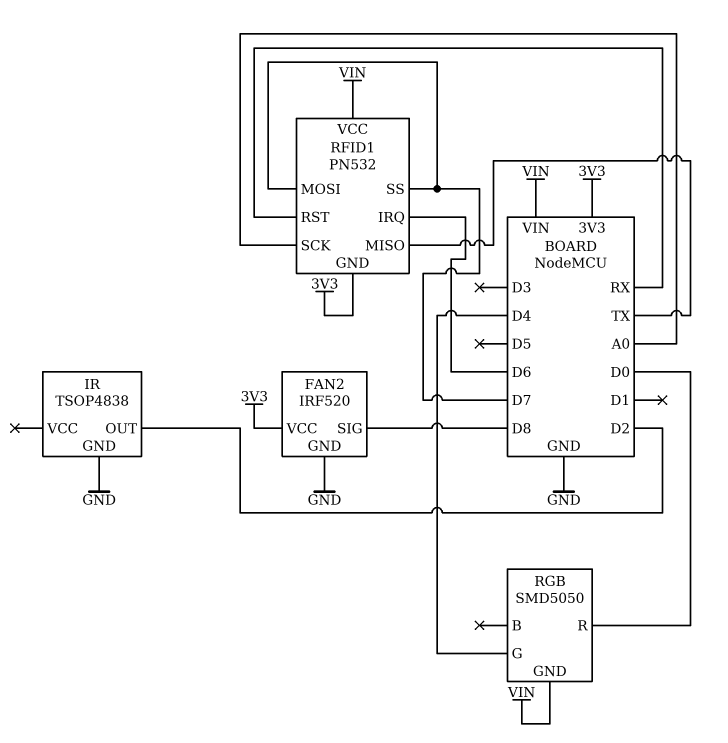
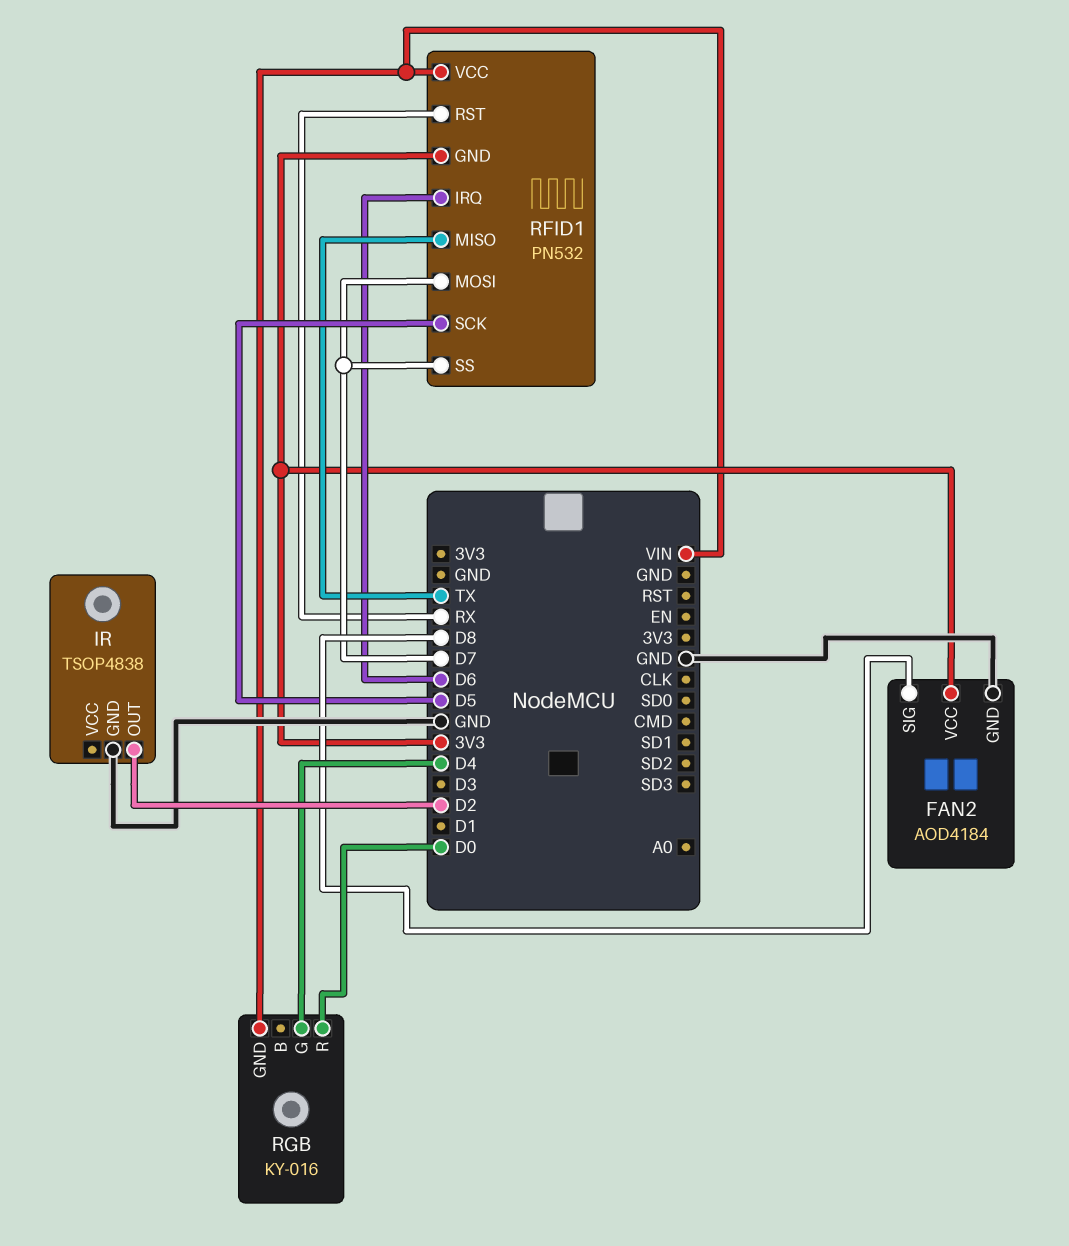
FAN2: IRF520 -> AOD4184
RFID1 pin SCK: A0 -> D5
RGB: SMD5050 -> KY-016

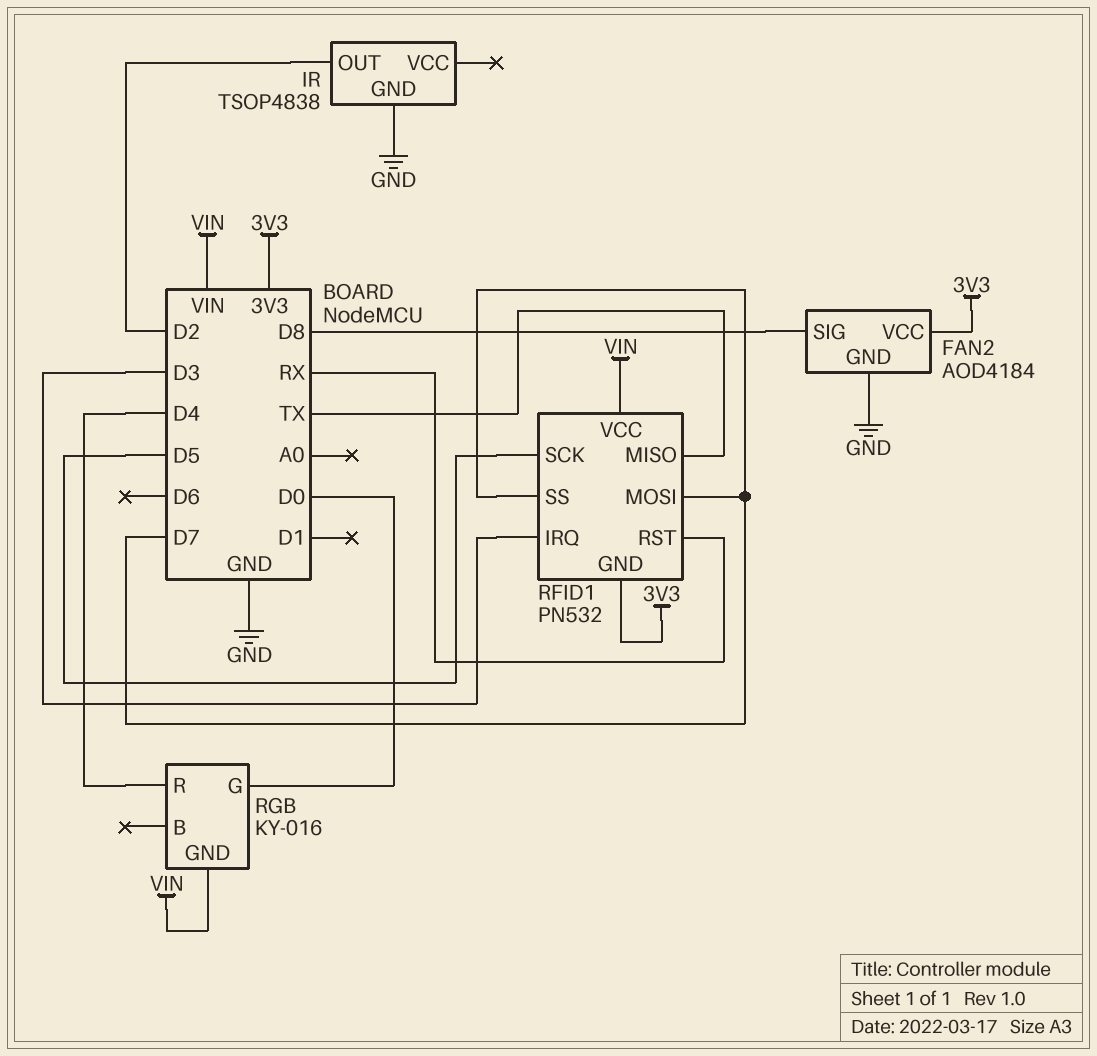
RFID1 pin IRQ: D6 -> D3
RGB pin G: D4 -> D0
RGB pin R: D0 -> D4

